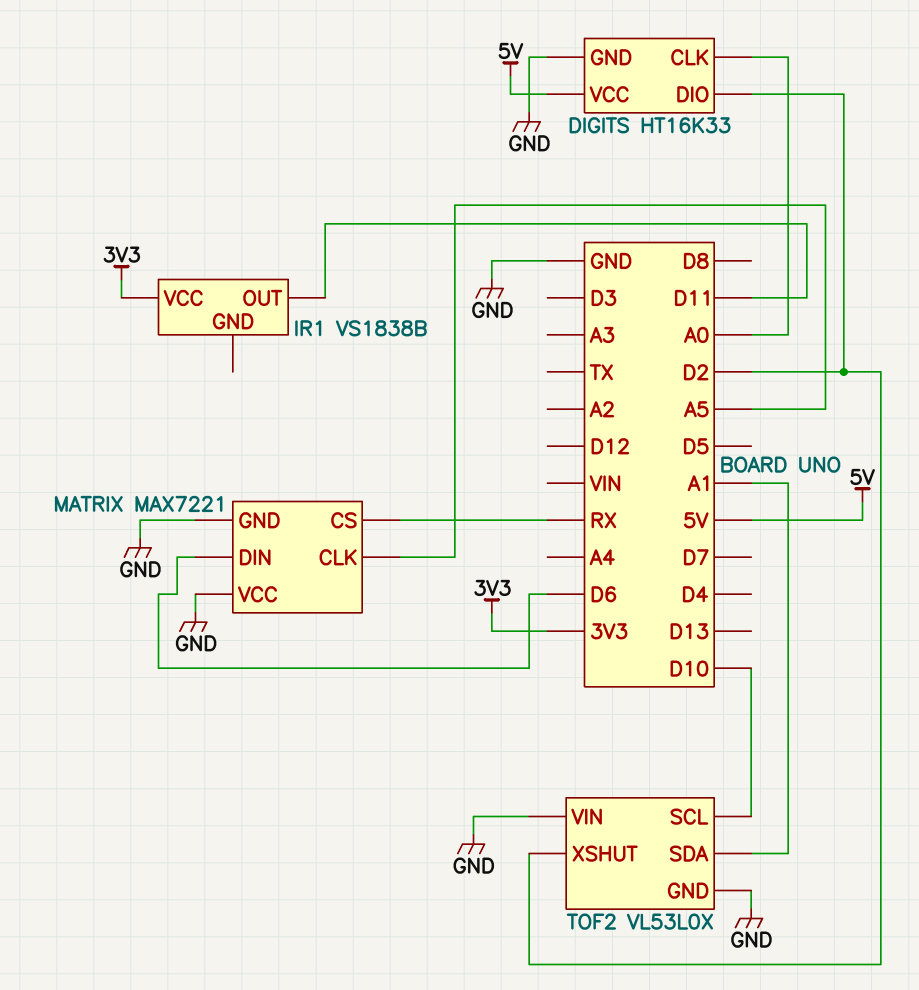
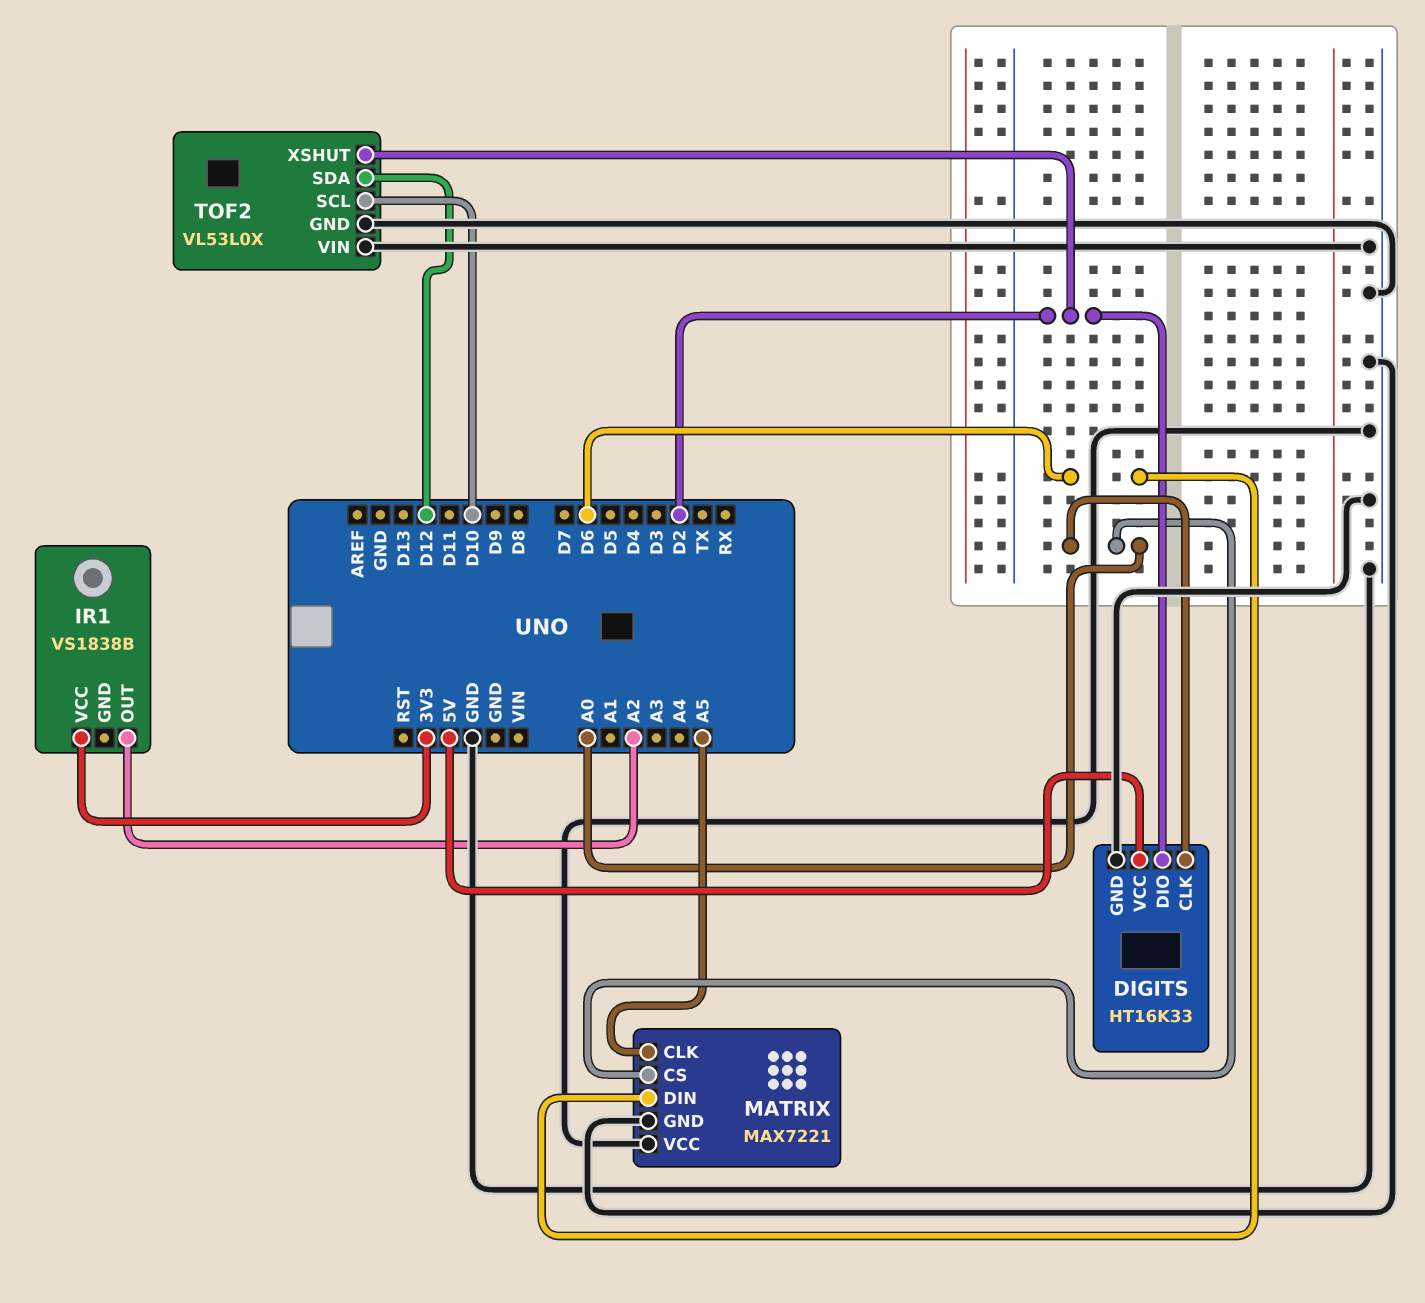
IR1 pin OUT: D11 -> A2
MATRIX pin CS: RX -> A0
TOF2 pin SDA: A1 -> D12

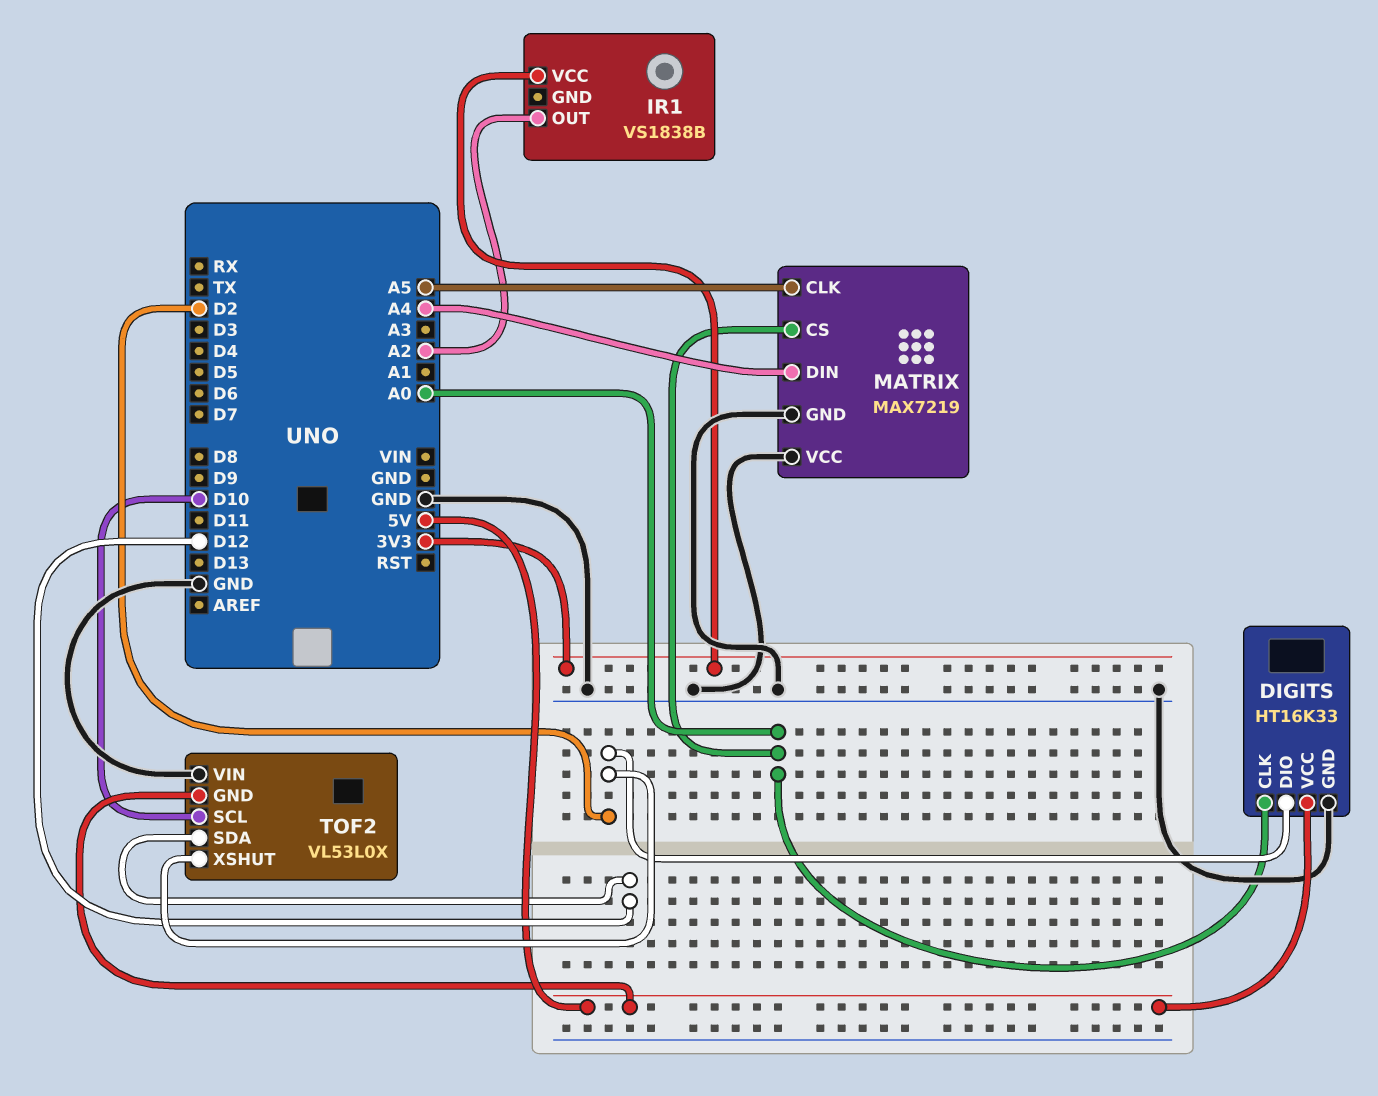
MATRIX: MAX7221 -> MAX7219
MATRIX pin DIN: D6 -> A4
TOF2 pin GND: GND -> 5V

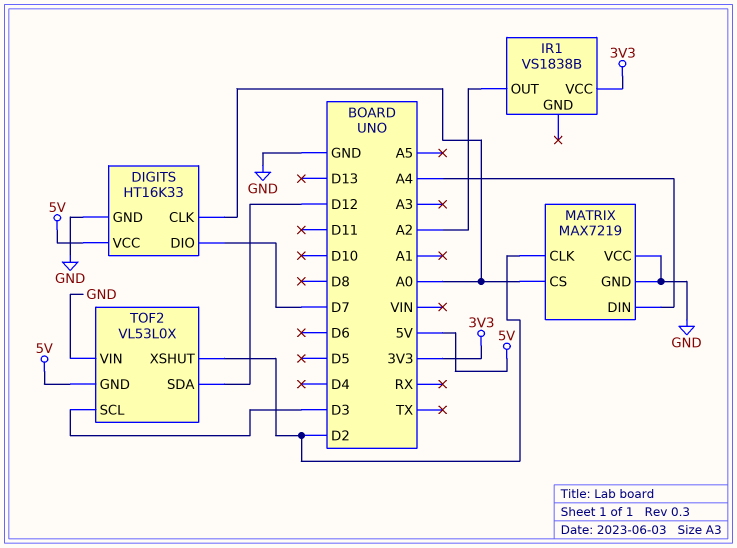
DIGITS pin DIO: D2 -> D7
MATRIX pin CLK: A5 -> D2
TOF2 pin SCL: D10 -> D3

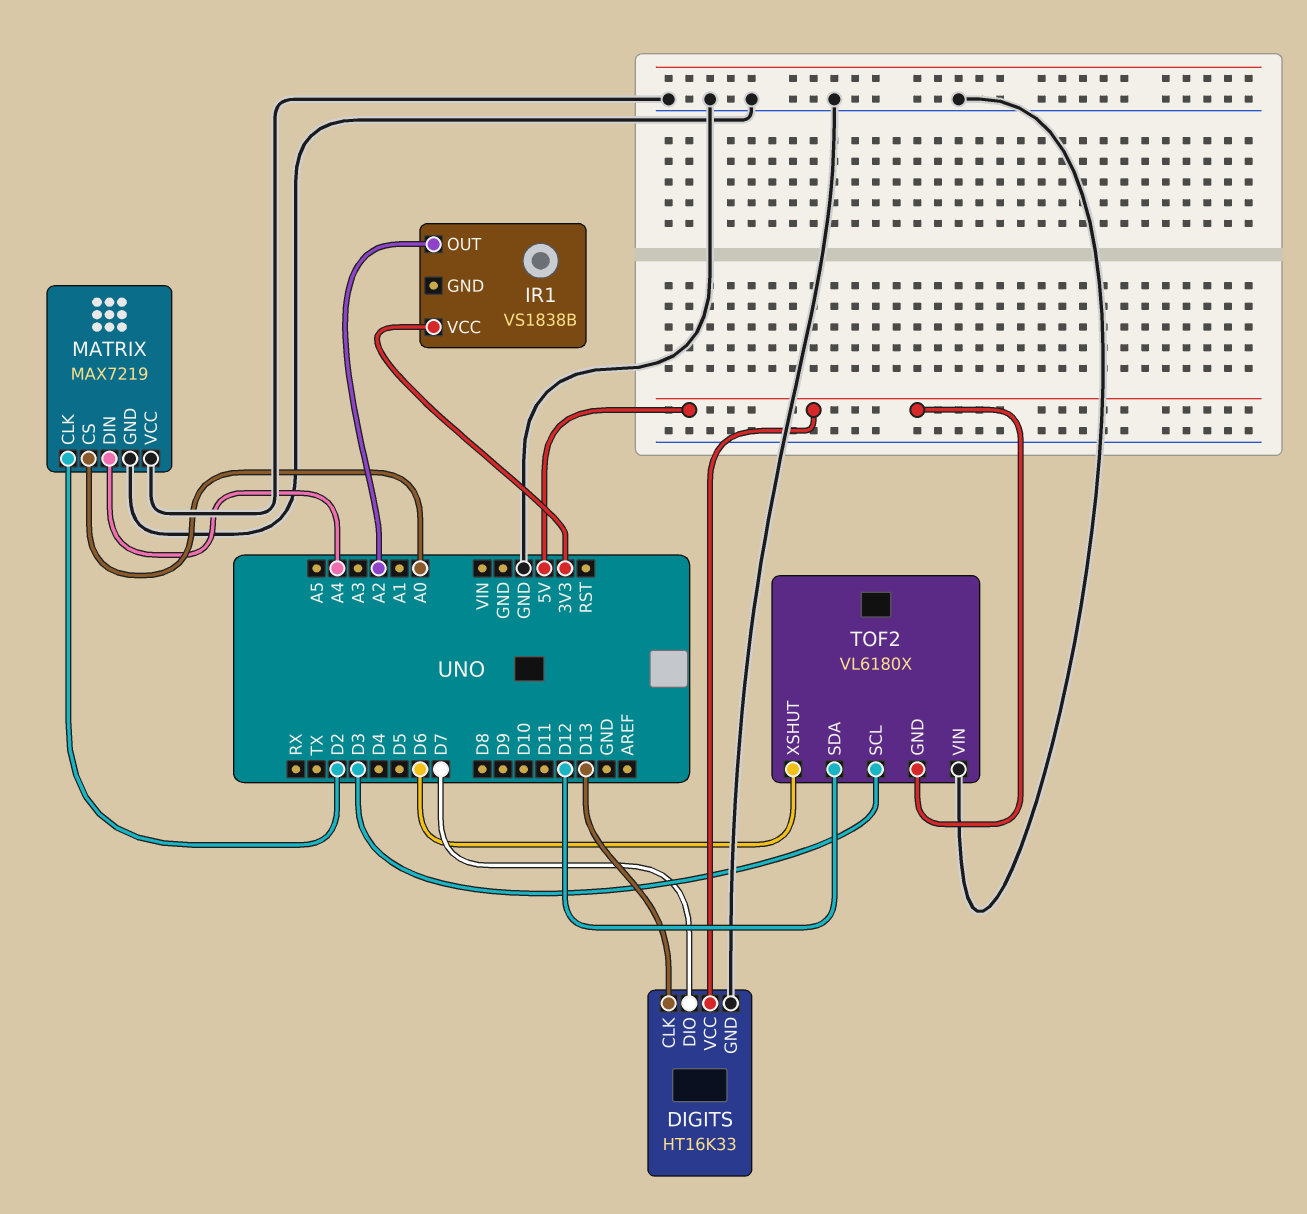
DIGITS pin CLK: A0 -> D13
TOF2: VL53L0X -> VL6180X
TOF2 pin XSHUT: D2 -> D6

